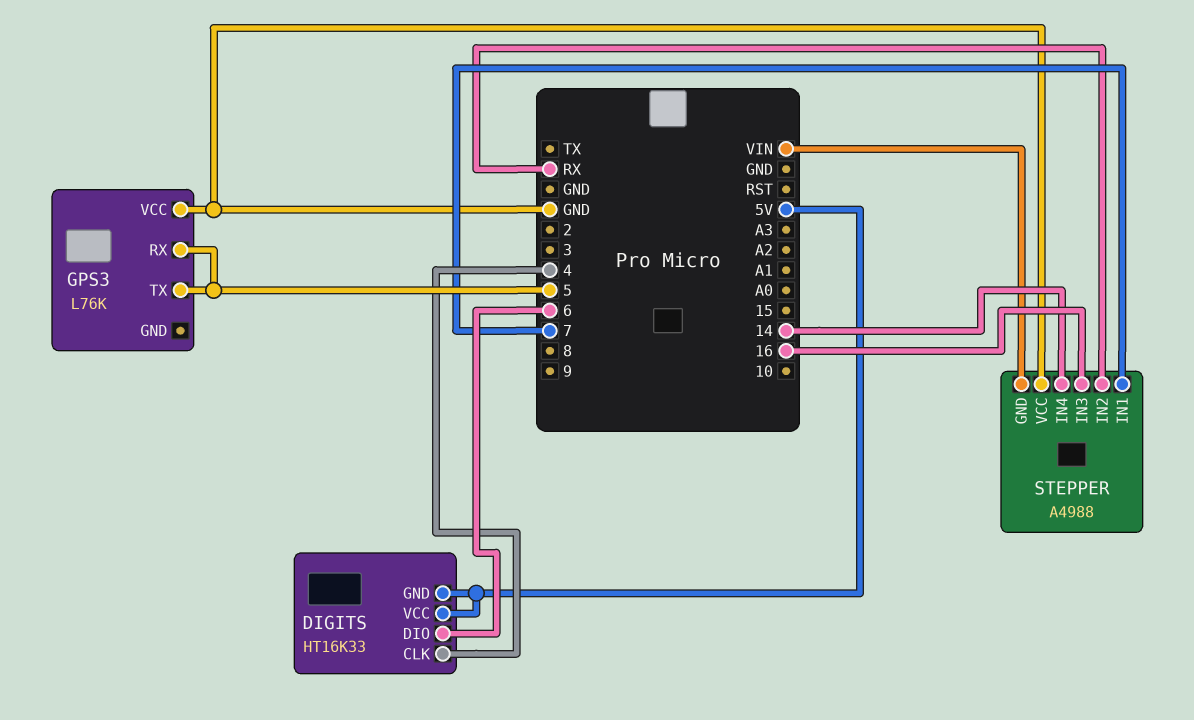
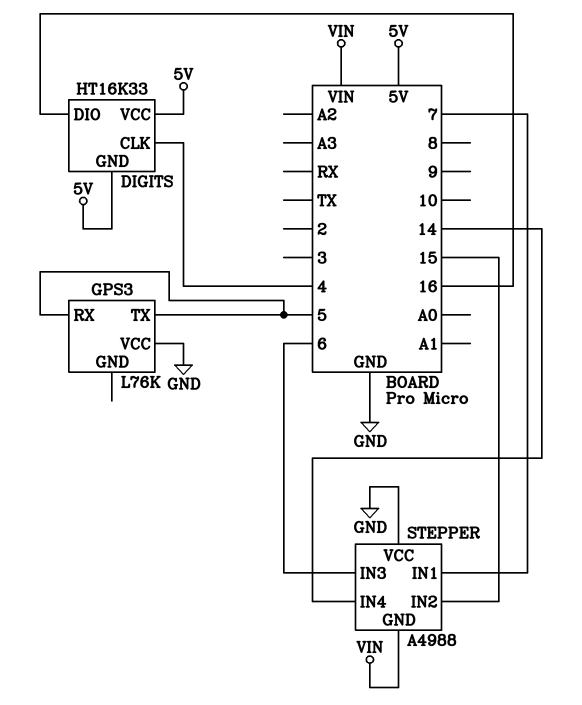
DIGITS pin DIO: 6 -> 16
STEPPER pin IN2: RX -> 15
STEPPER pin IN3: 16 -> 6

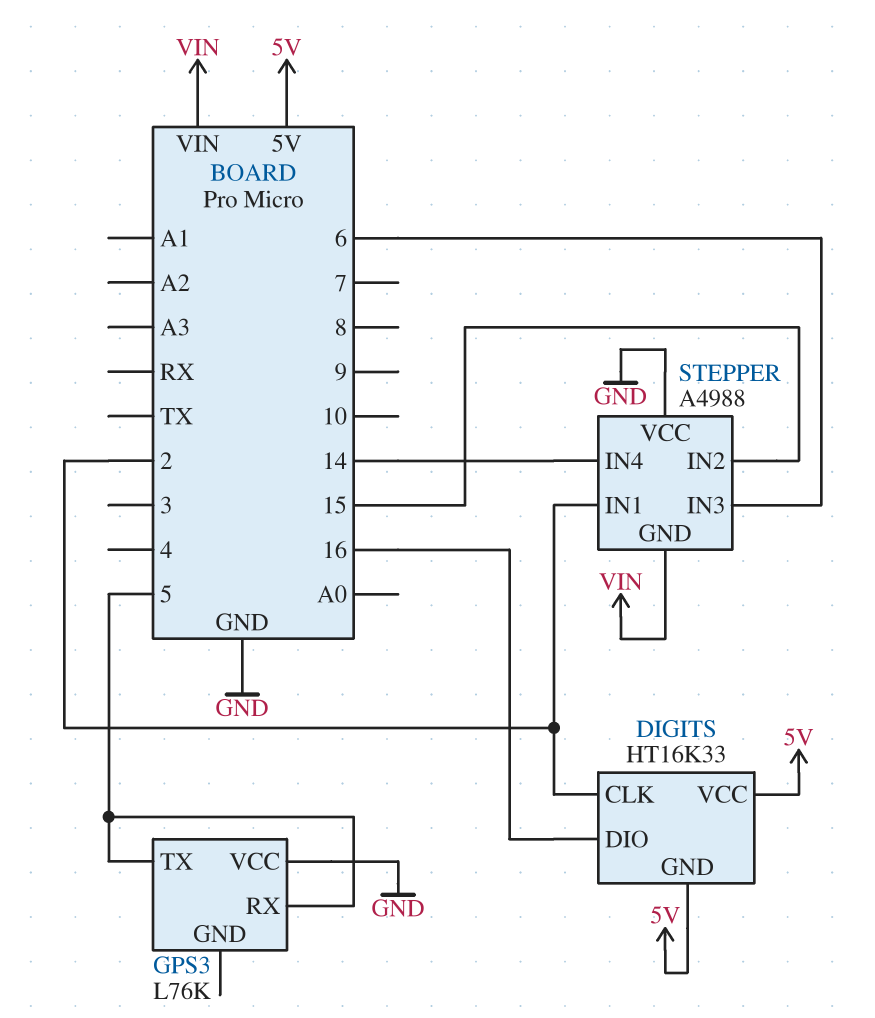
DIGITS pin CLK: 4 -> 2
STEPPER pin IN1: 7 -> 2

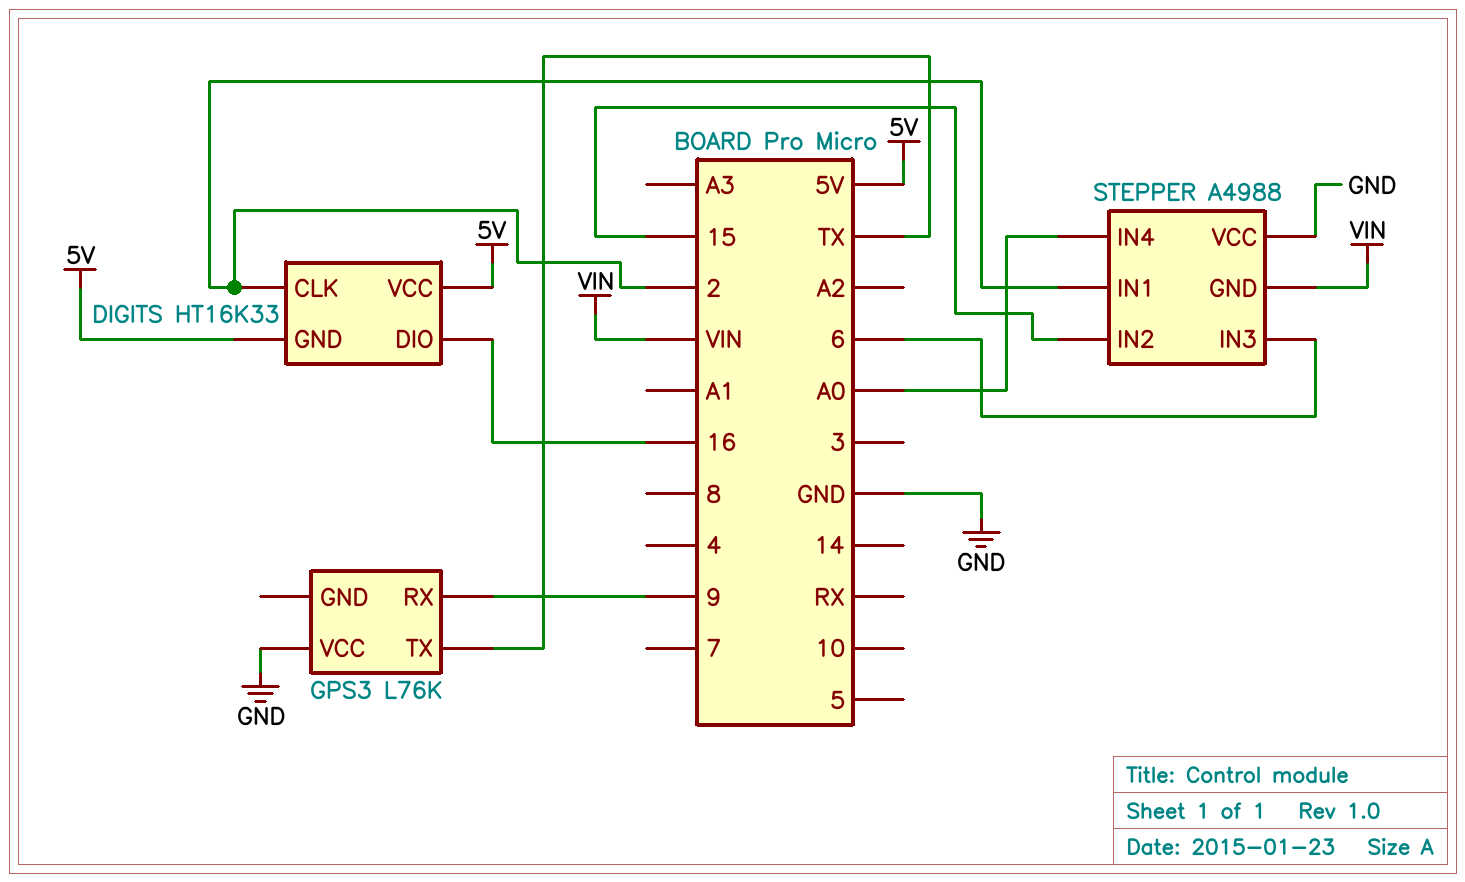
GPS3 pin RX: 5 -> 9
GPS3 pin TX: 5 -> TX
STEPPER pin IN4: 14 -> A0

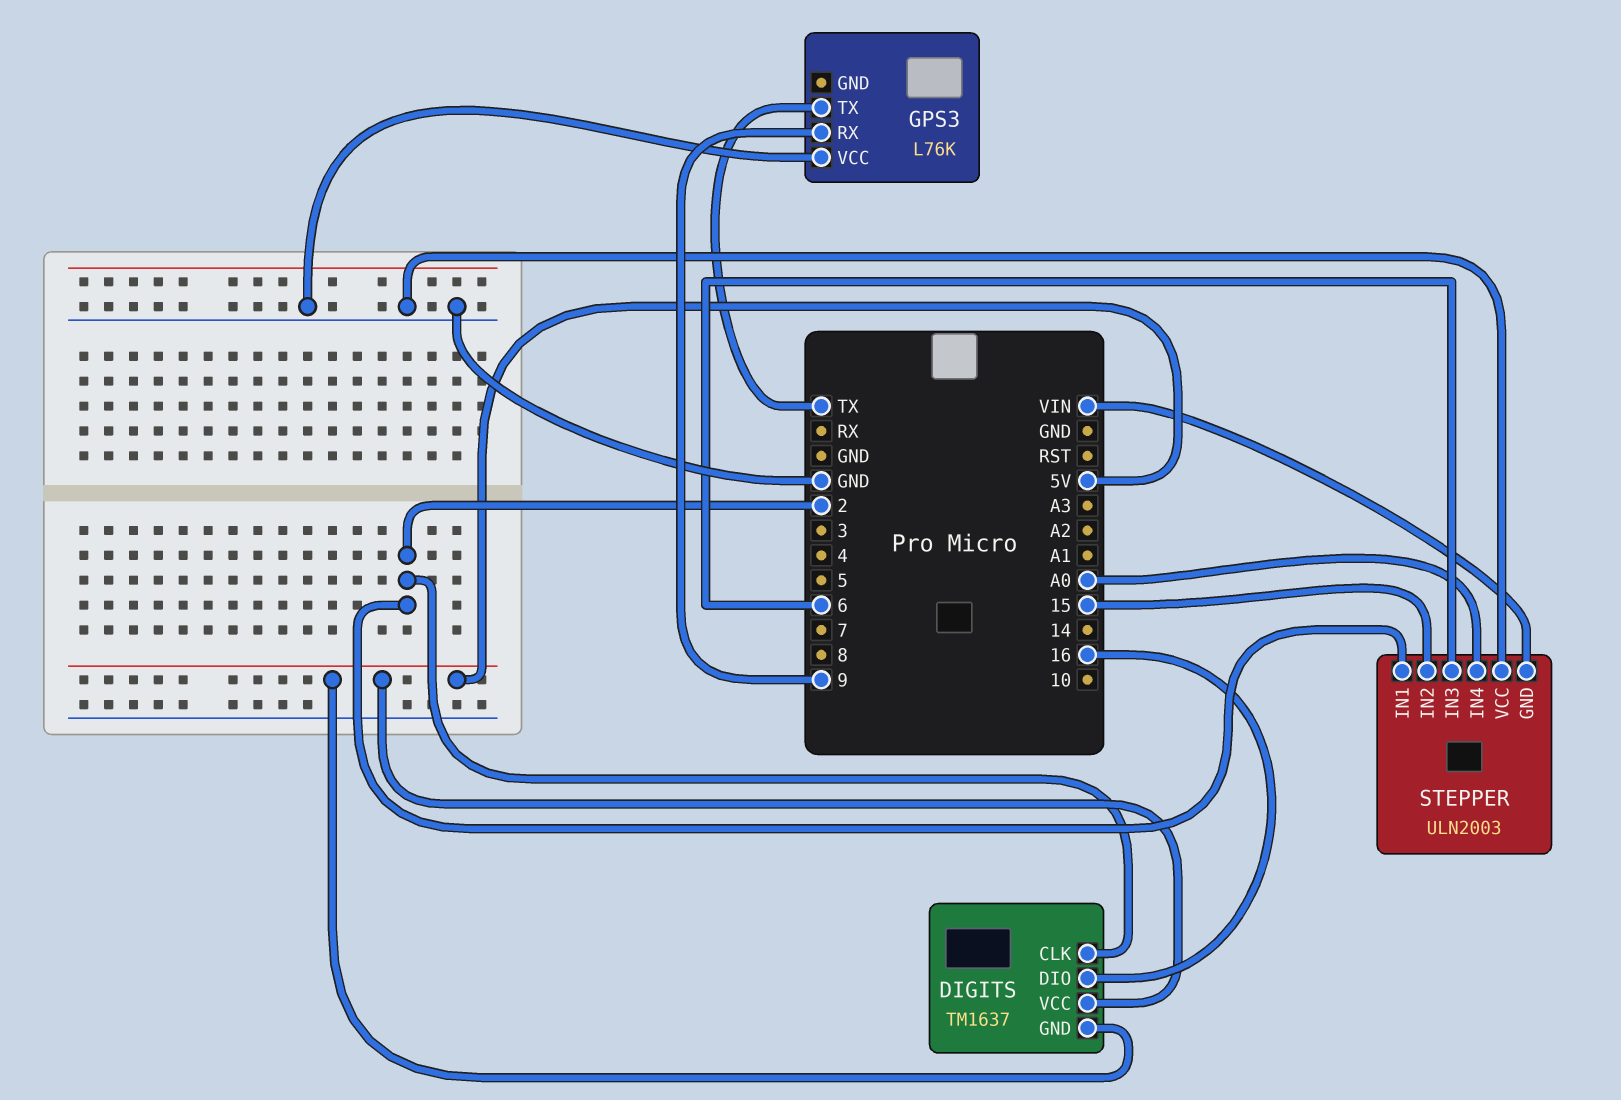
DIGITS: HT16K33 -> TM1637
STEPPER: A4988 -> ULN2003

